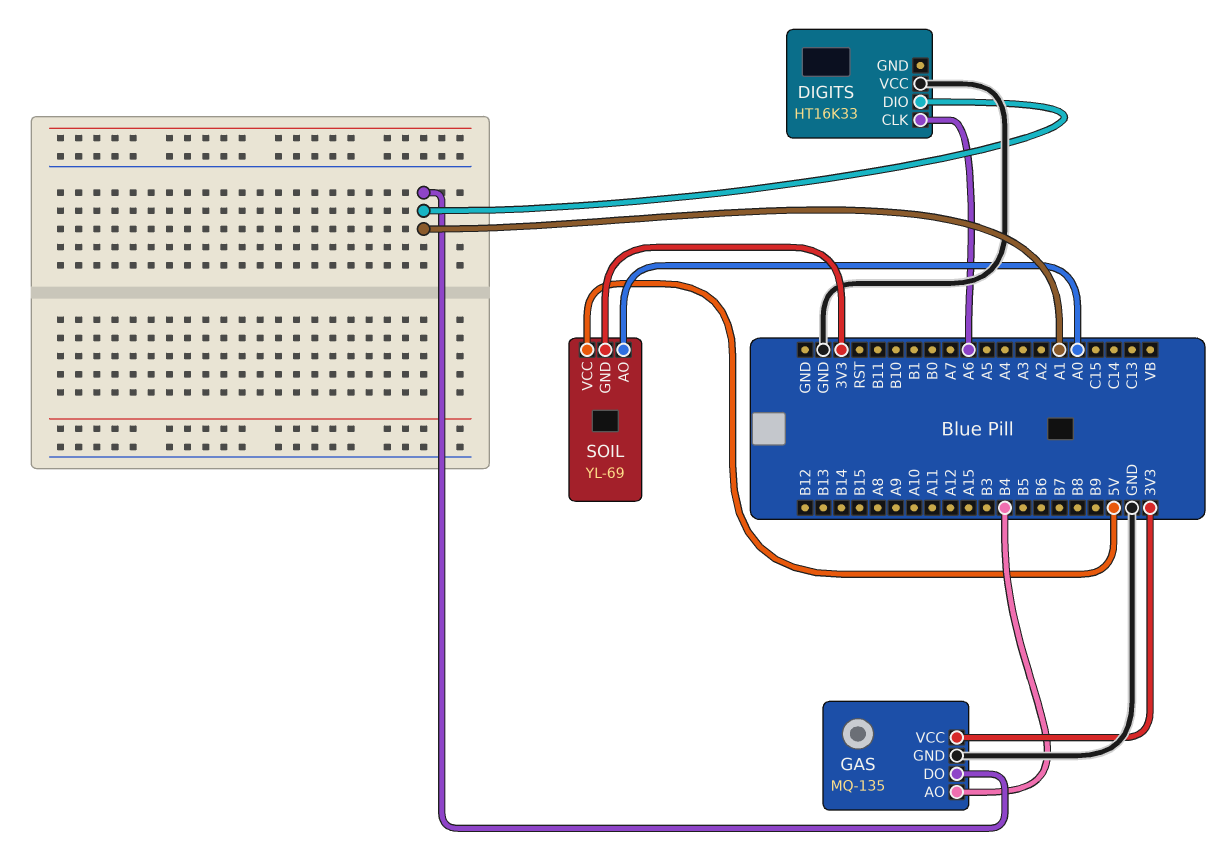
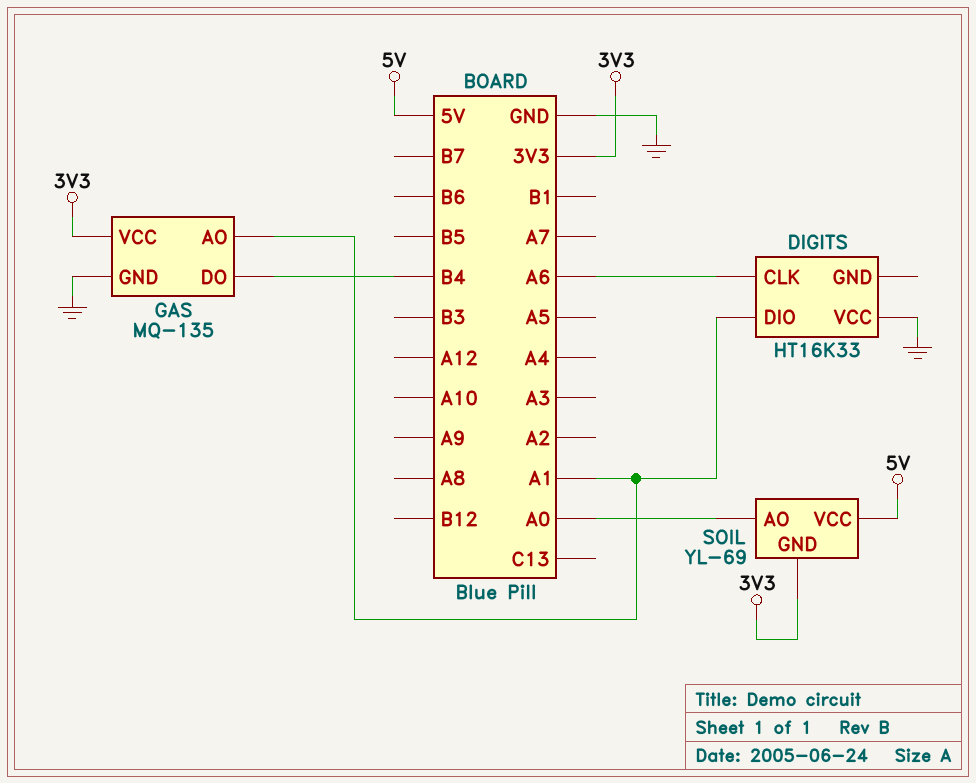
GAS pin AO: B4 -> A1
GAS pin DO: A1 -> B4

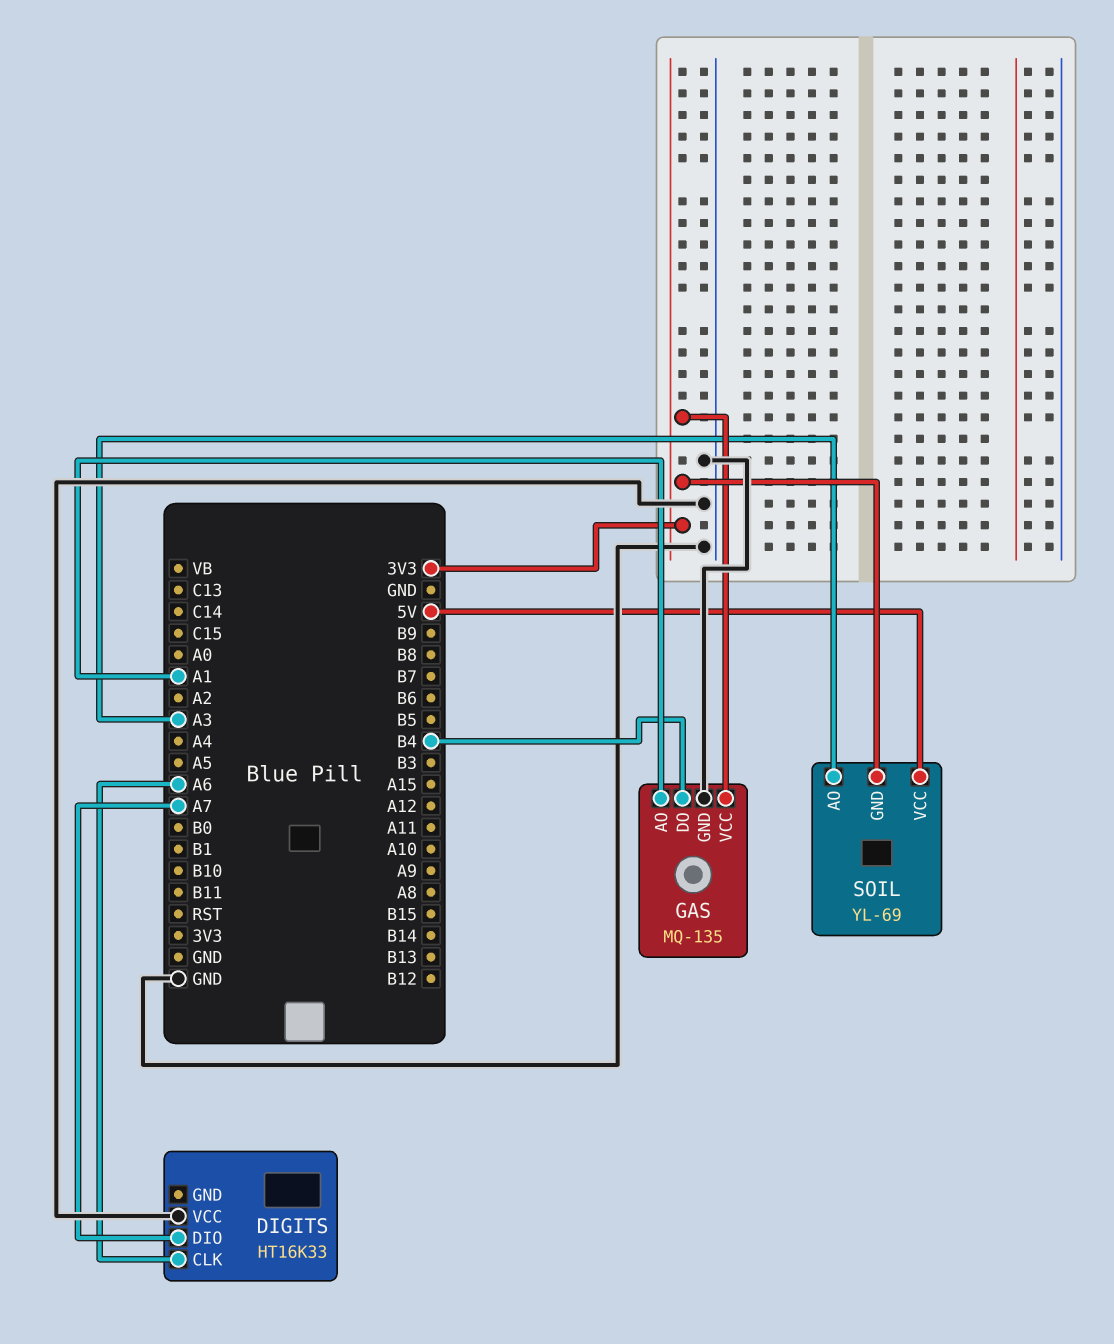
DIGITS pin DIO: A1 -> A7
SOIL pin AO: A0 -> A3

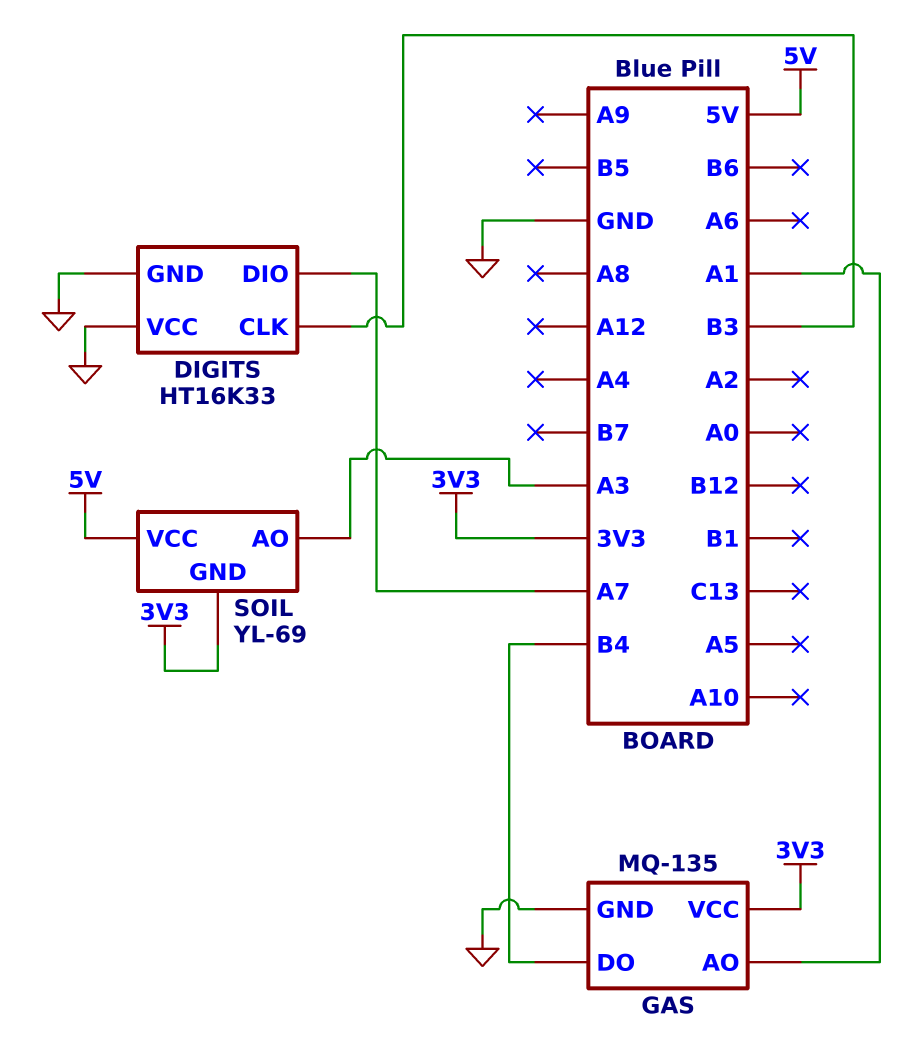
DIGITS pin CLK: A6 -> B3
DIGITS pin GND: none -> GND

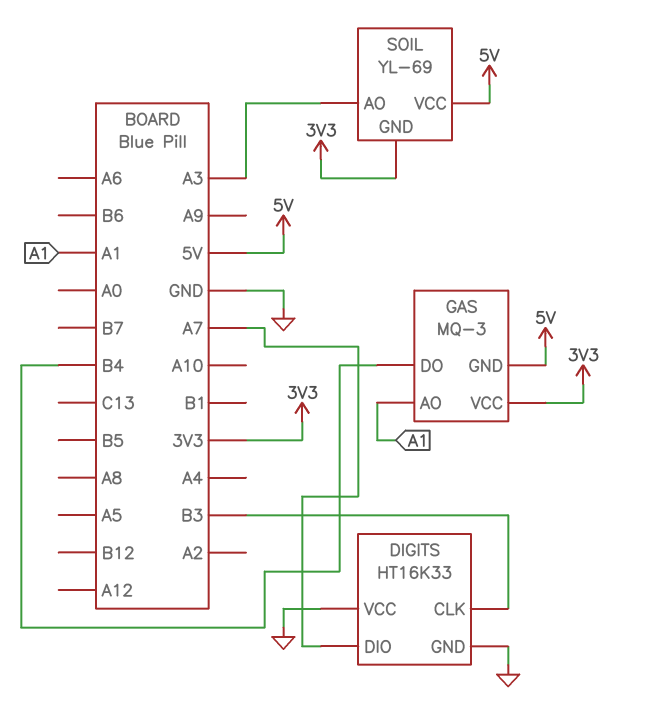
GAS: MQ-135 -> MQ-3
GAS pin GND: GND -> 5V

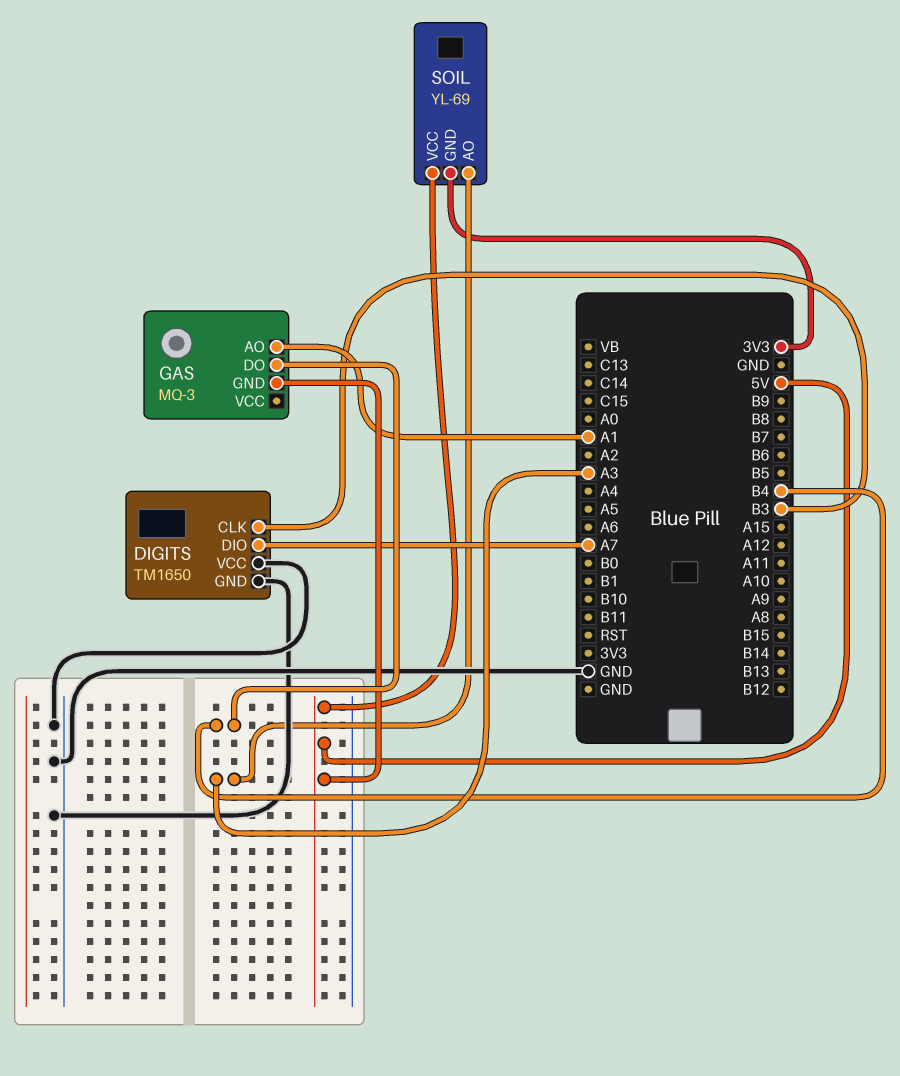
DIGITS: HT16K33 -> TM1650
GAS pin VCC: 3V3 -> none

